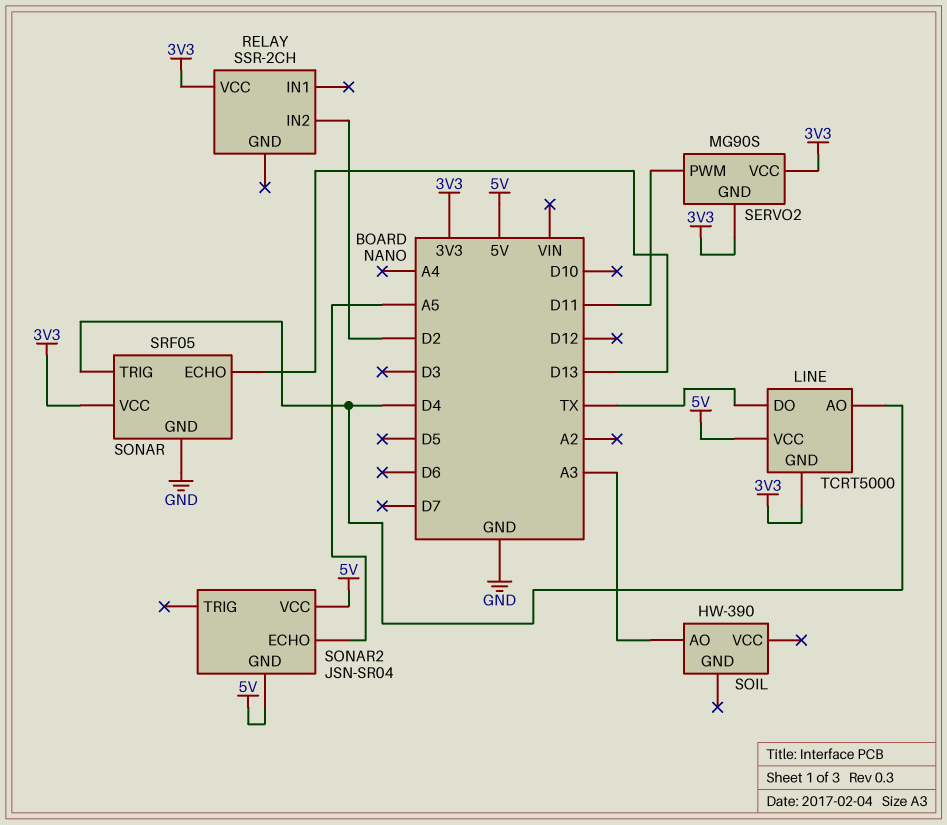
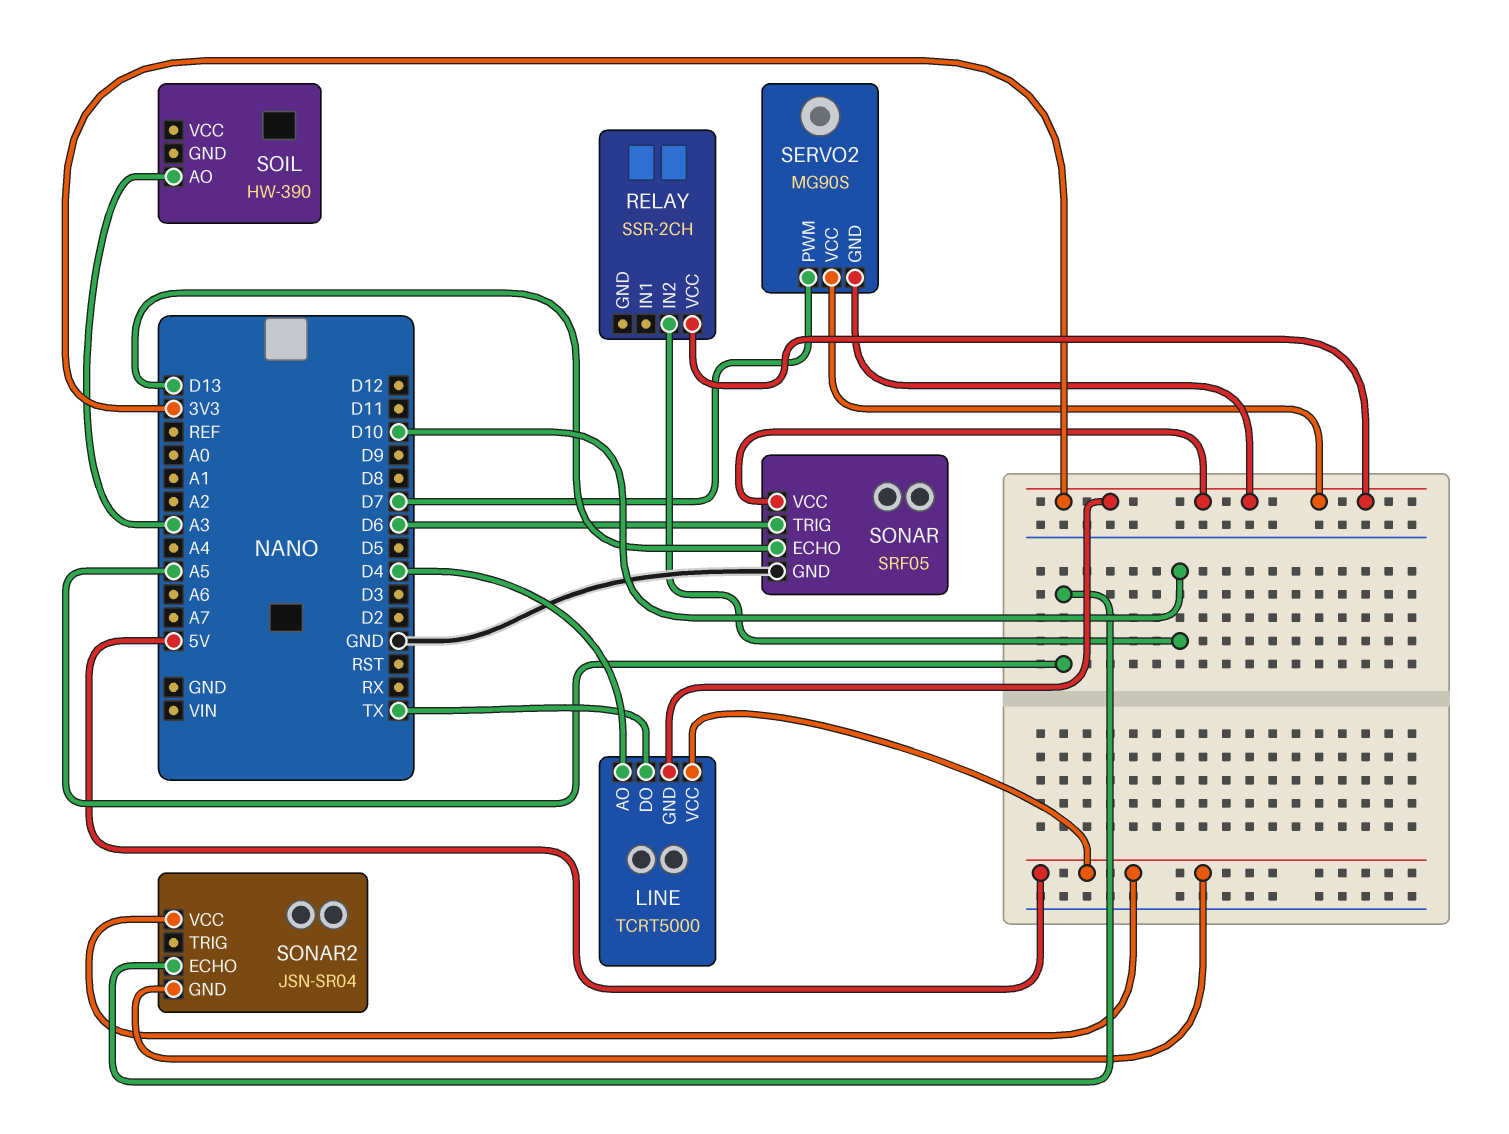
RELAY pin IN2: D2 -> D10
SERVO2 pin PWM: D11 -> D7
SONAR pin TRIG: D4 -> D6

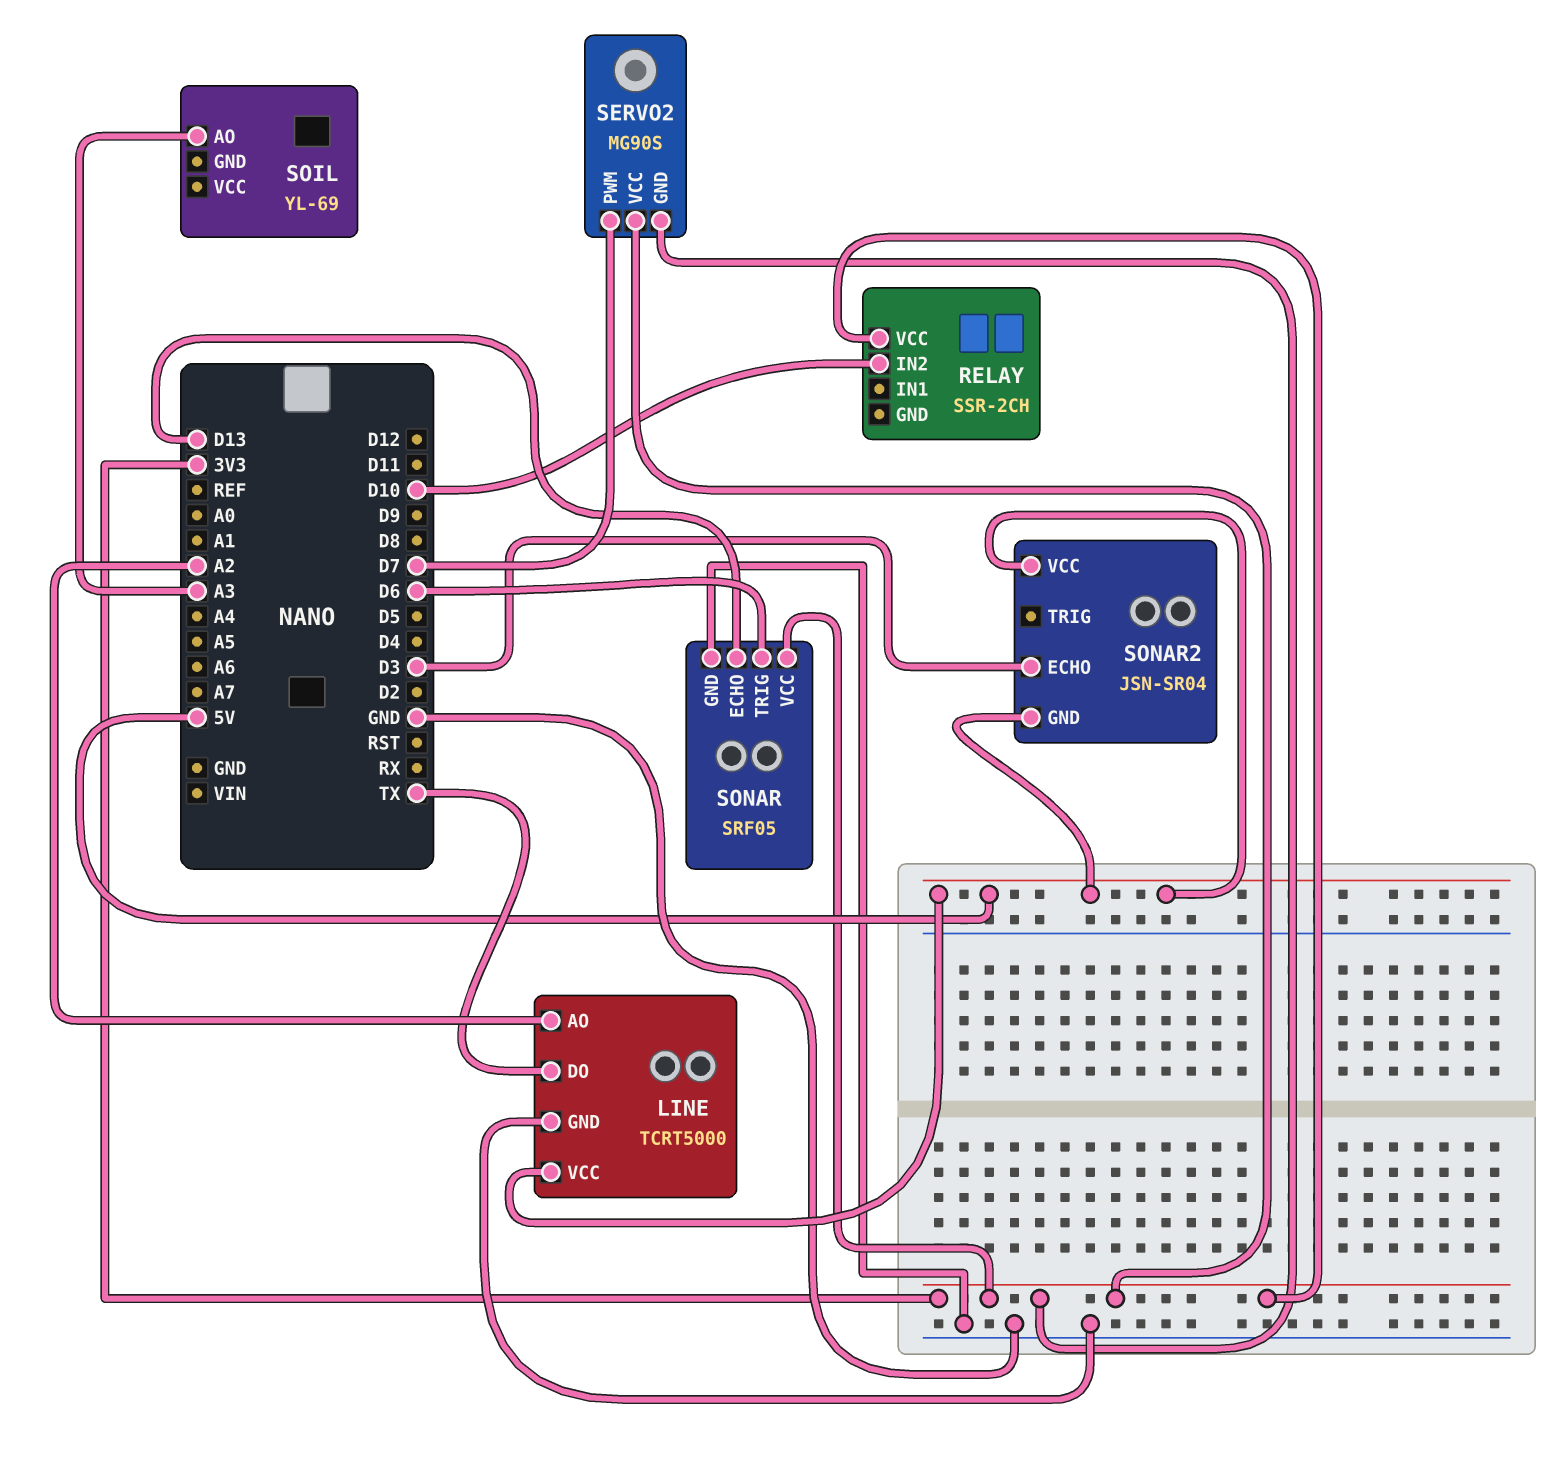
LINE pin AO: D4 -> A2
LINE pin GND: 3V3 -> GND
SOIL: HW-390 -> YL-69
SONAR2 pin ECHO: A5 -> D3

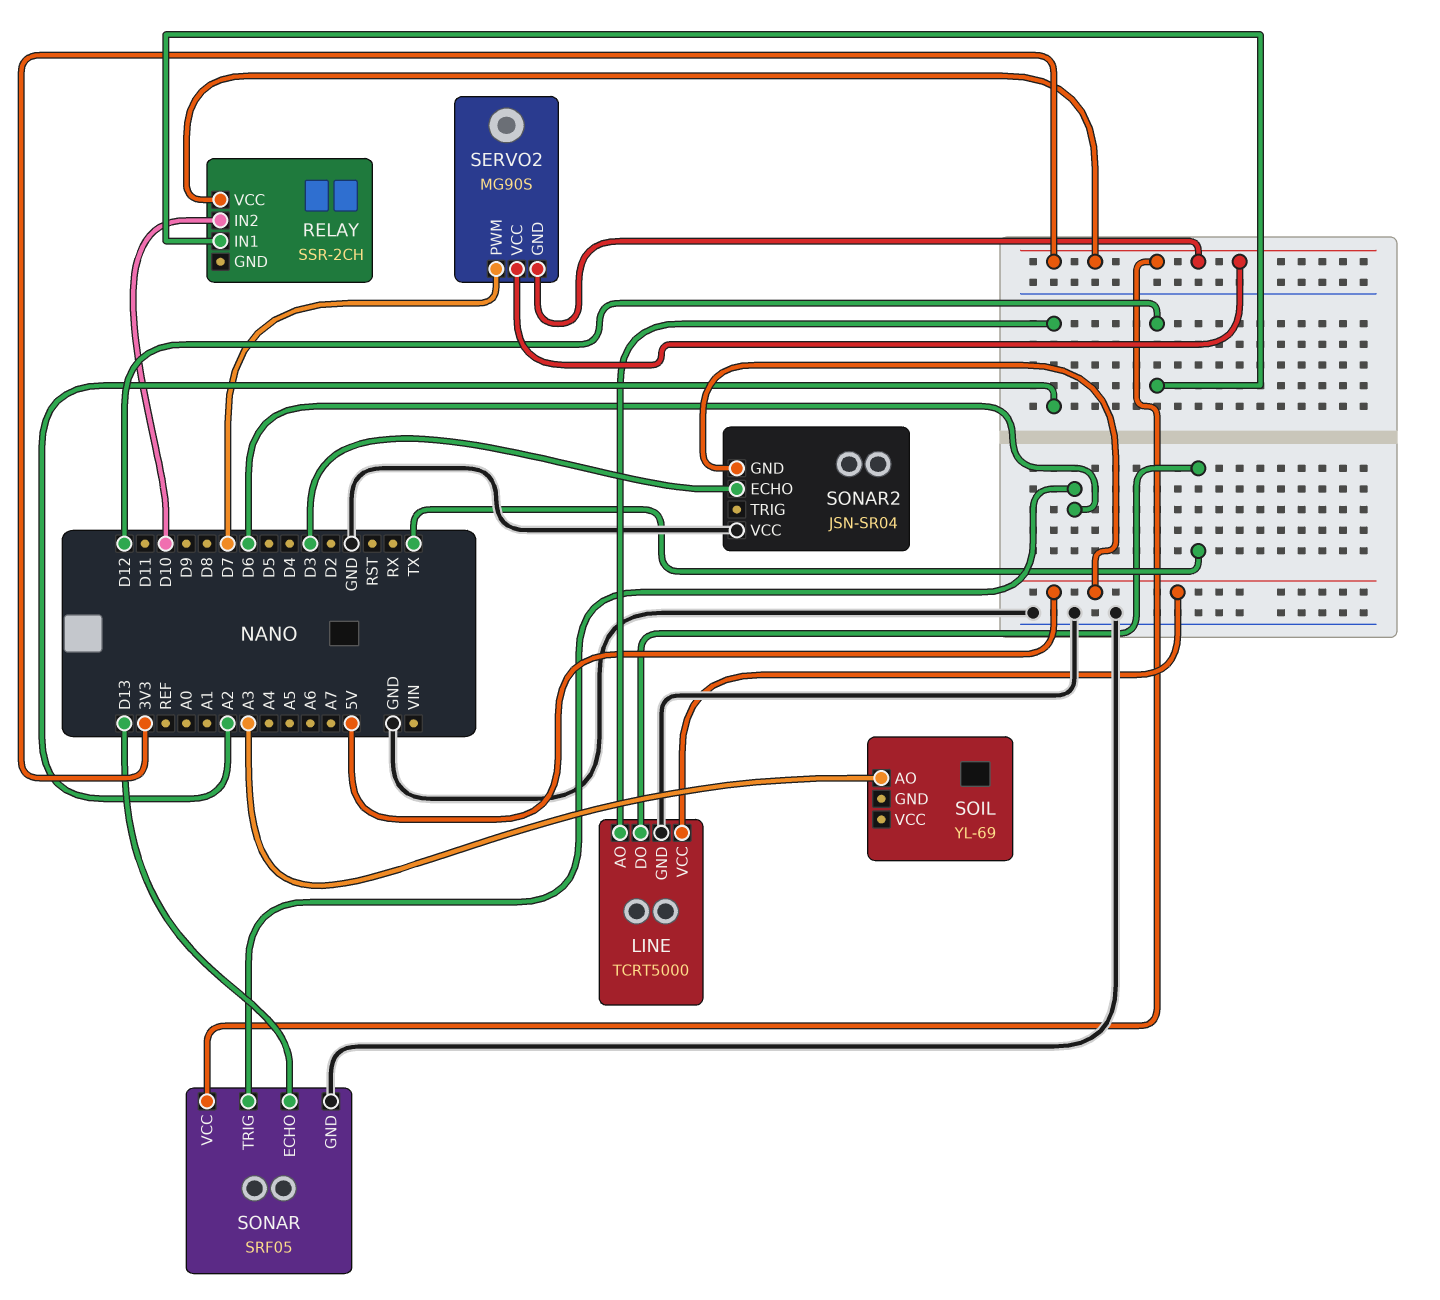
RELAY pin IN1: none -> D12
SONAR2 pin VCC: 5V -> GND

